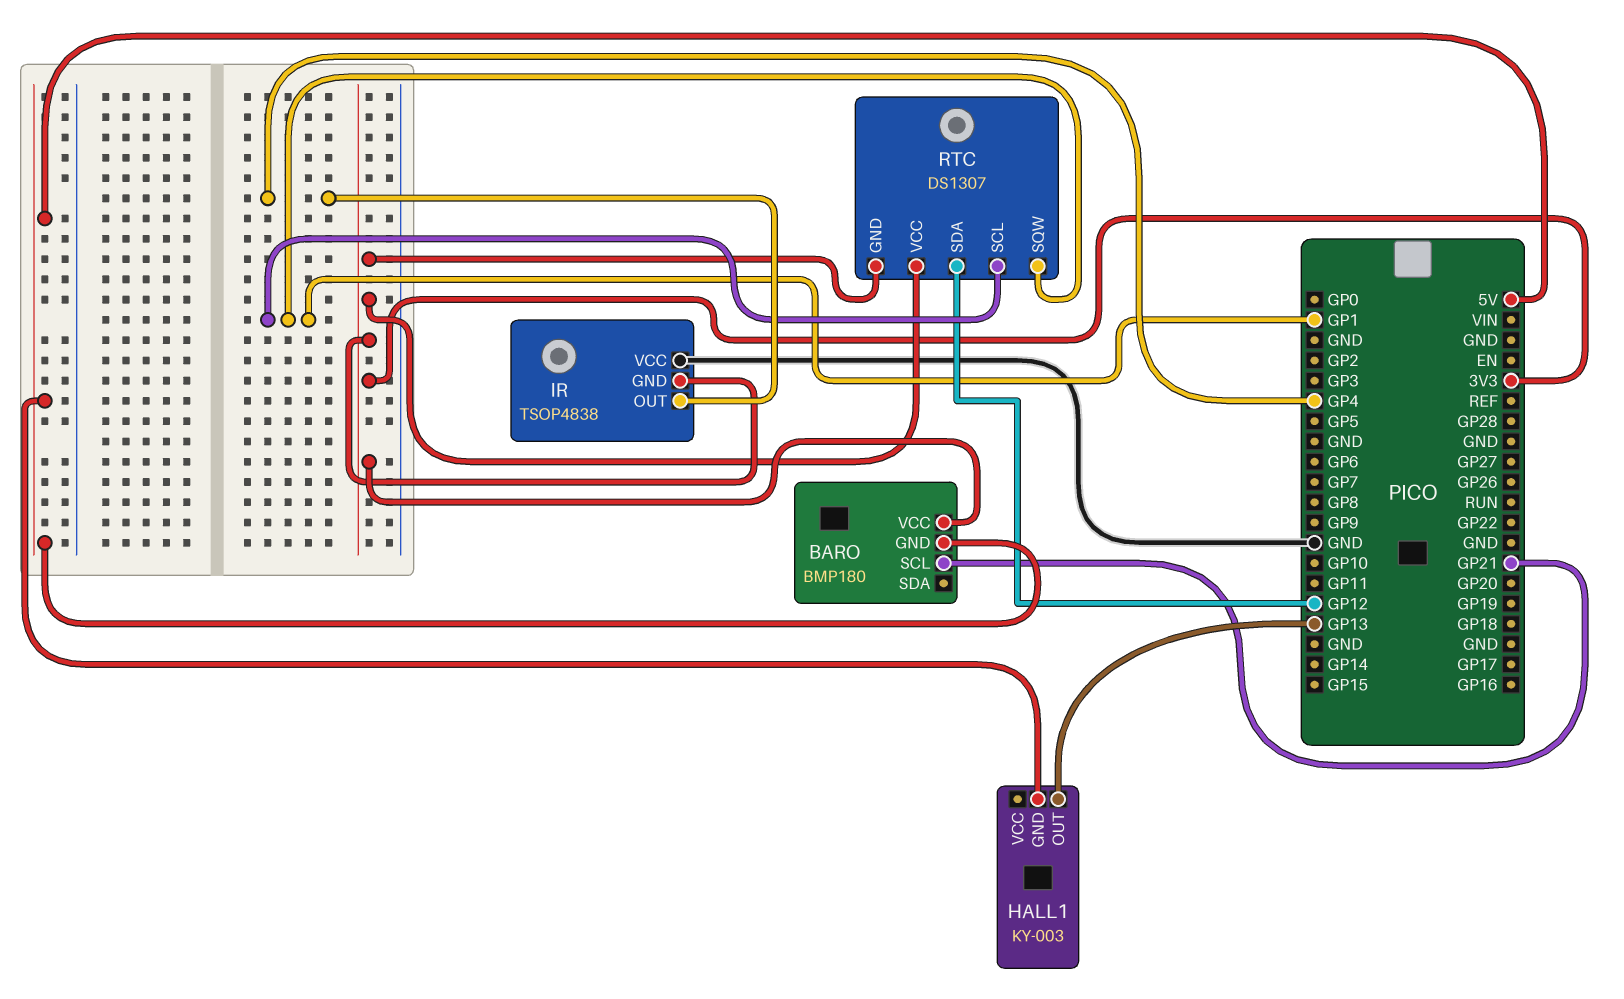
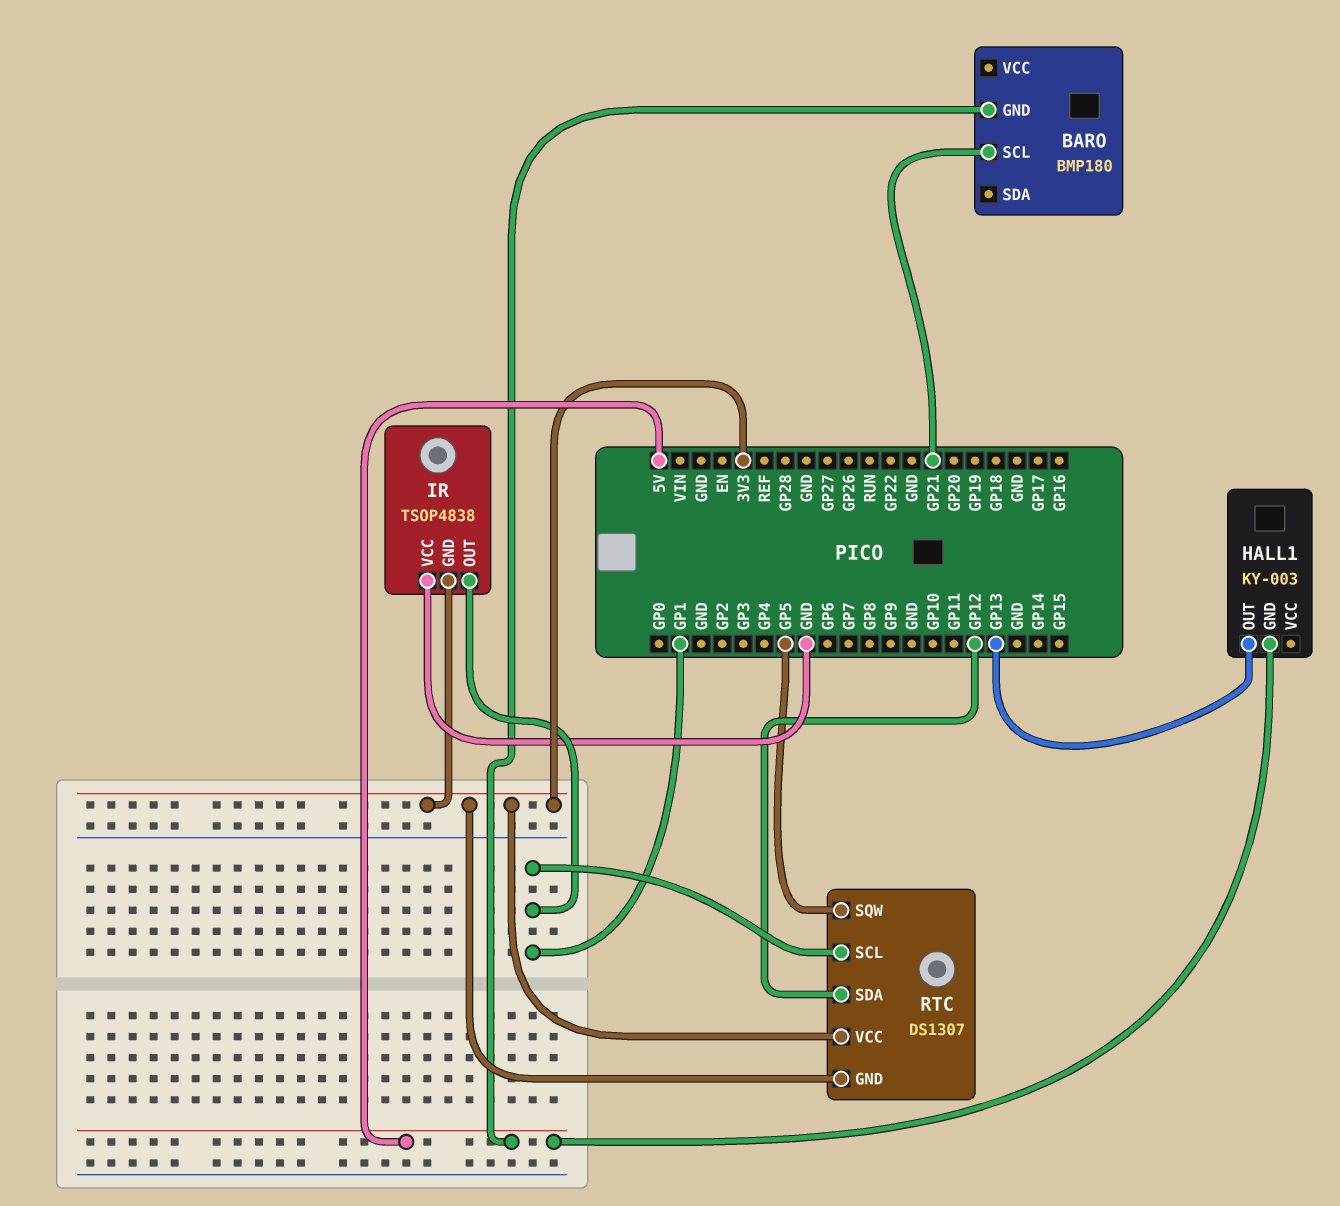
BARO pin VCC: 3V3 -> none
IR pin OUT: GP4 -> GP1
RTC pin SQW: GP1 -> GP5

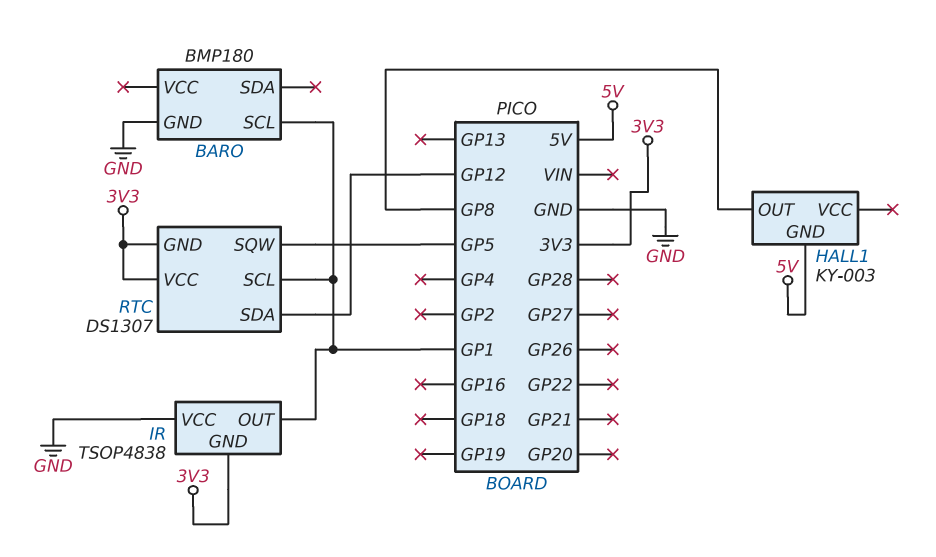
BARO pin GND: 5V -> GND
BARO pin SCL: GP21 -> GP1
HALL1 pin OUT: GP13 -> GP8

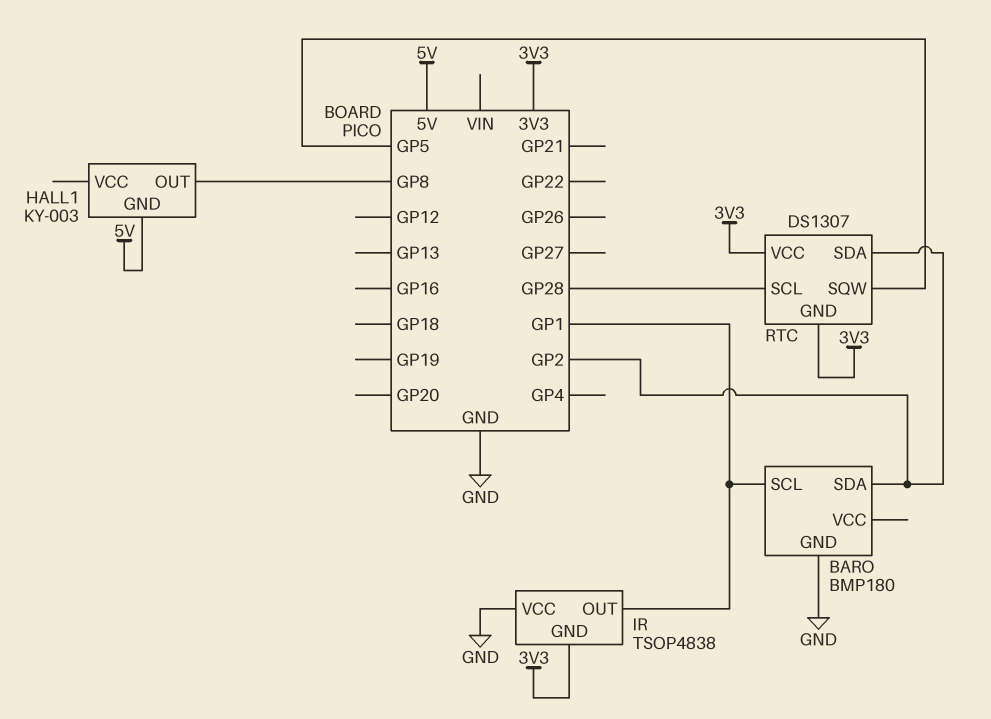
BARO pin SDA: none -> GP2
RTC pin SCL: GP1 -> GP28
RTC pin SDA: GP12 -> GP2

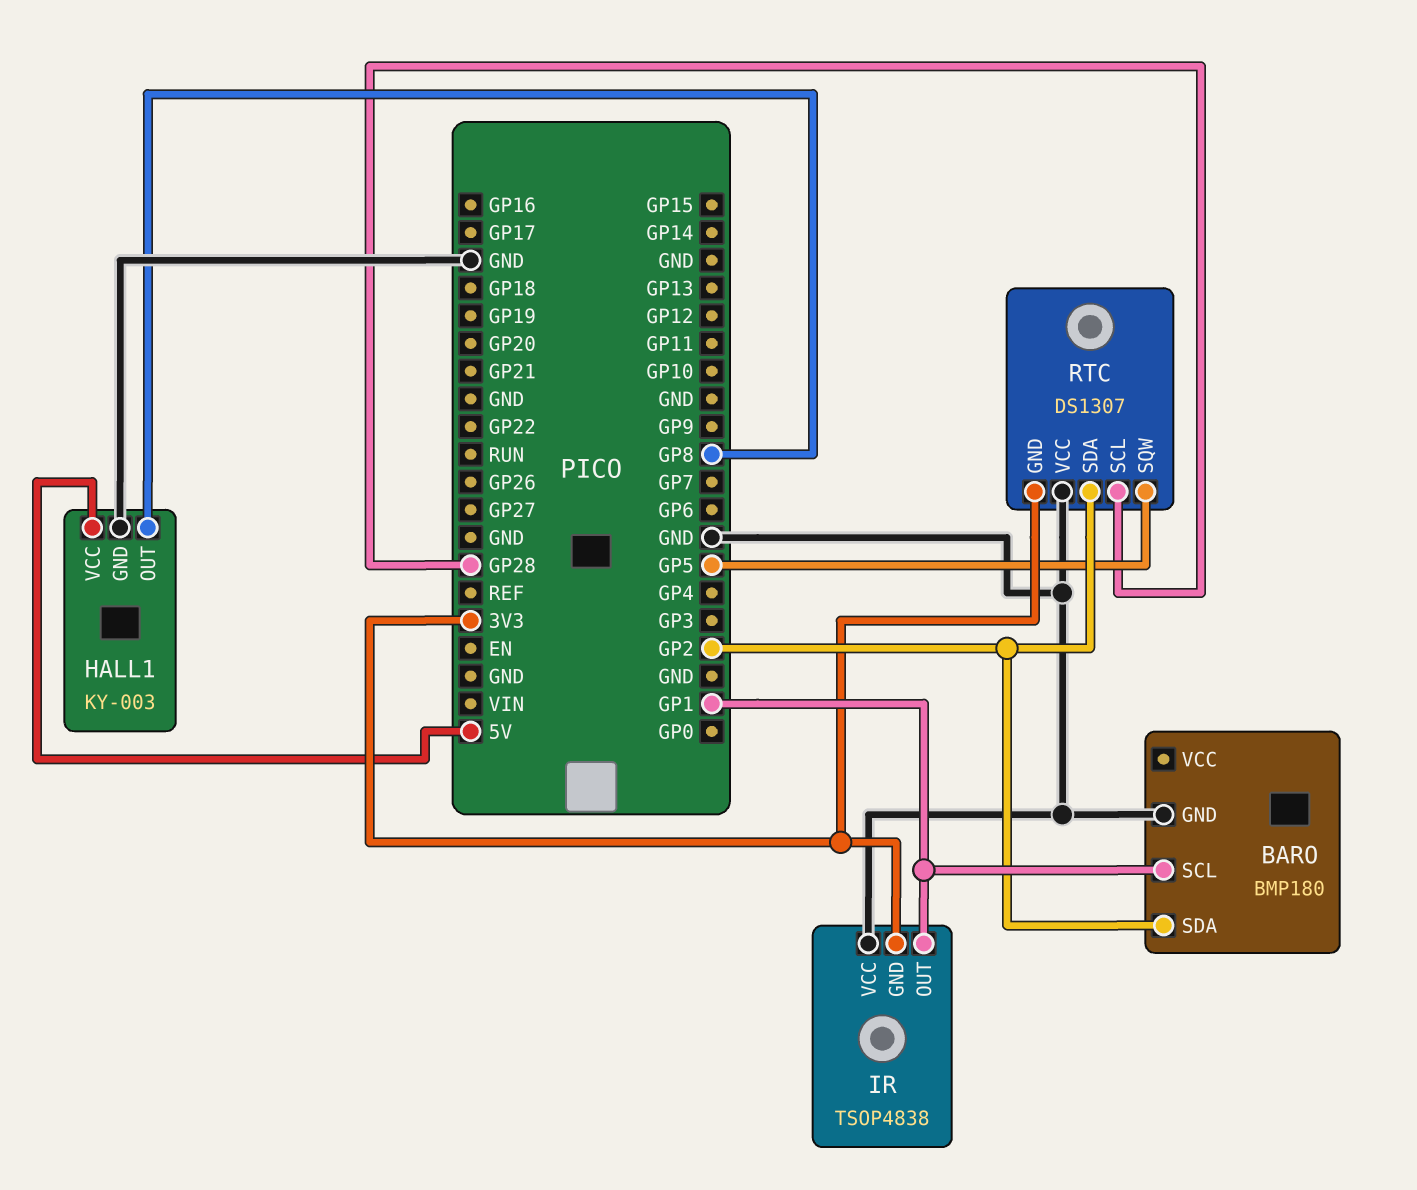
HALL1 pin GND: 5V -> GND
HALL1 pin VCC: none -> 5V
RTC pin VCC: 3V3 -> GND

